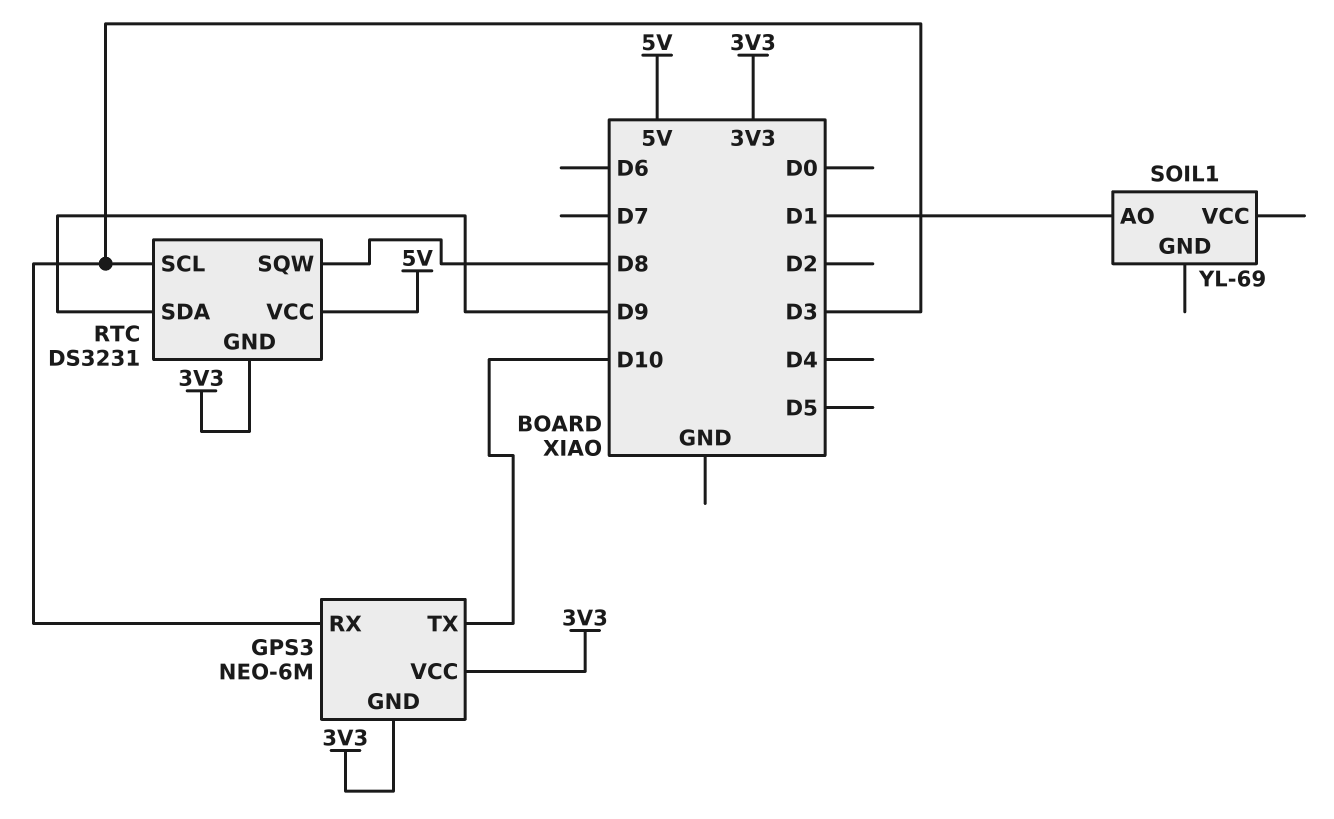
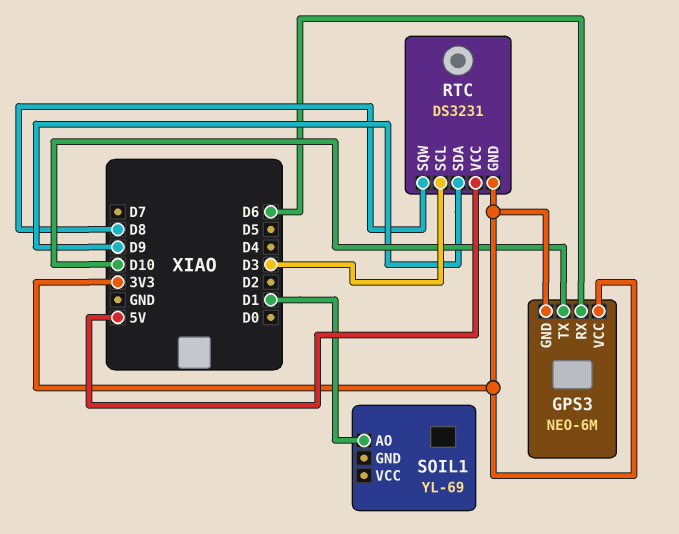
GPS3 pin RX: D3 -> D6

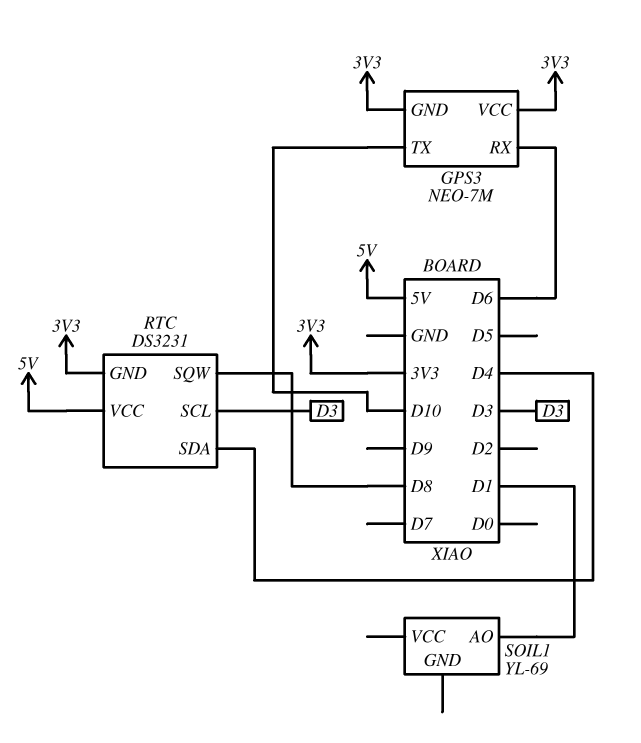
GPS3: NEO-6M -> NEO-7M
RTC pin SDA: D9 -> D4

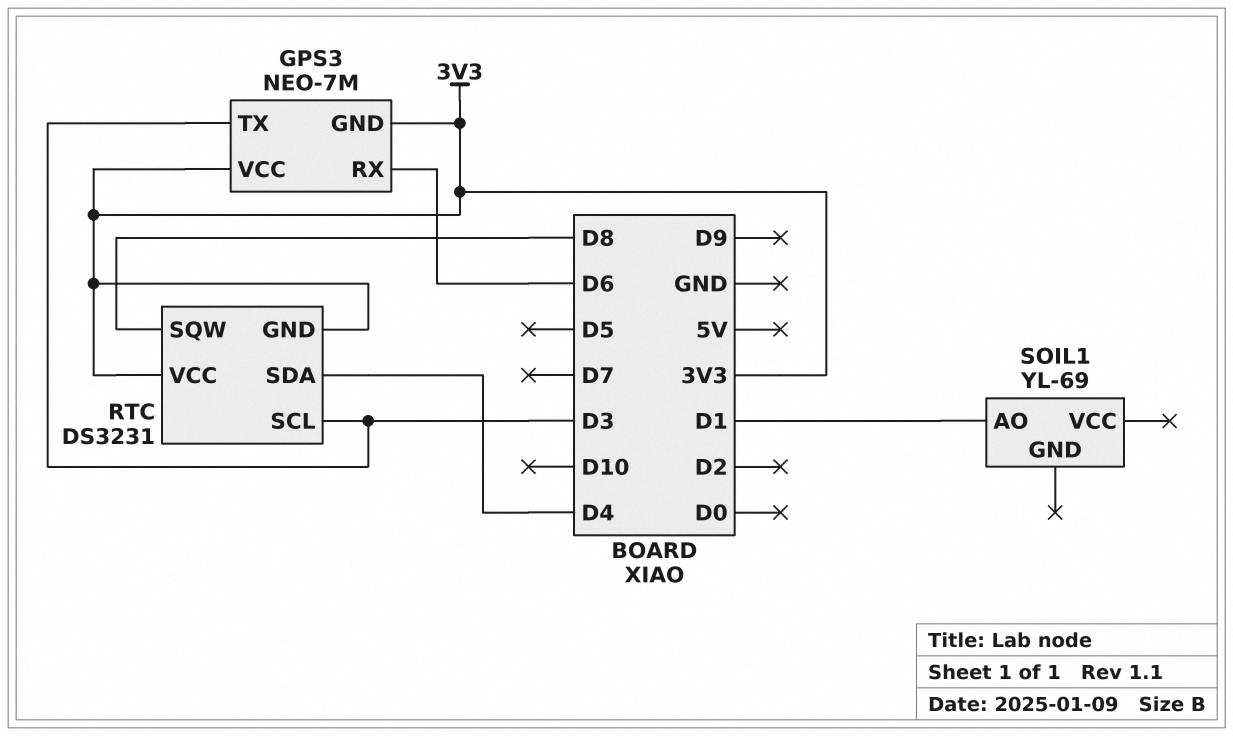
GPS3 pin TX: D10 -> D3
RTC pin VCC: 5V -> 3V3

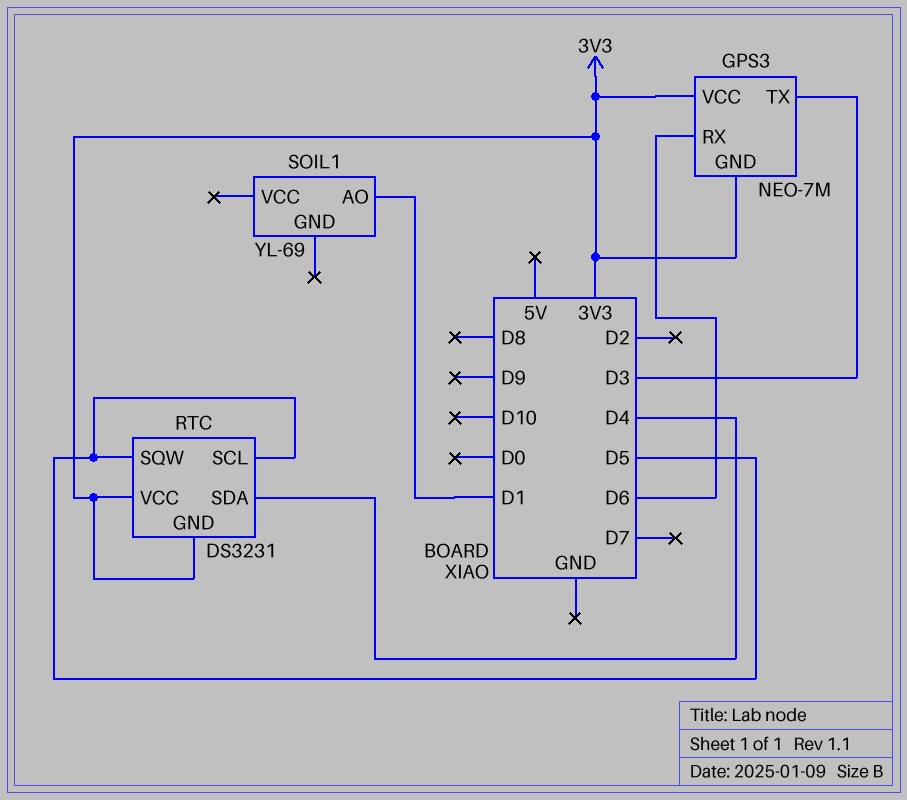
RTC pin SCL: D3 -> D5
RTC pin SQW: D8 -> D5

